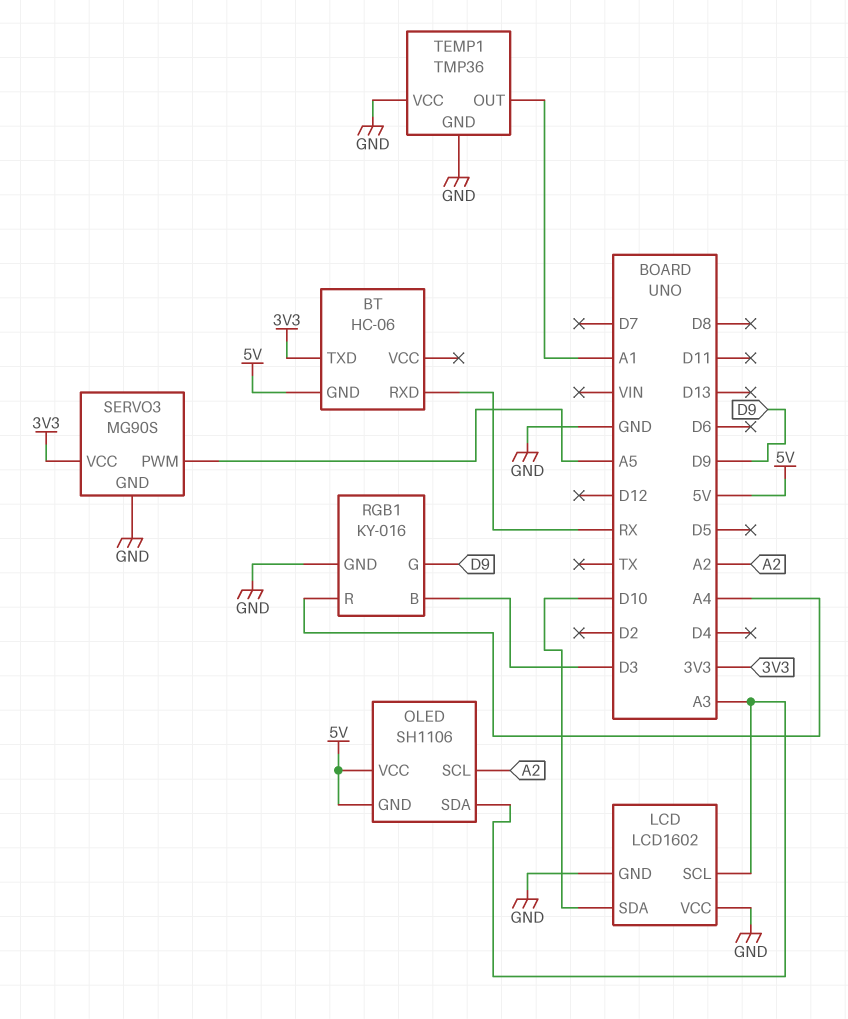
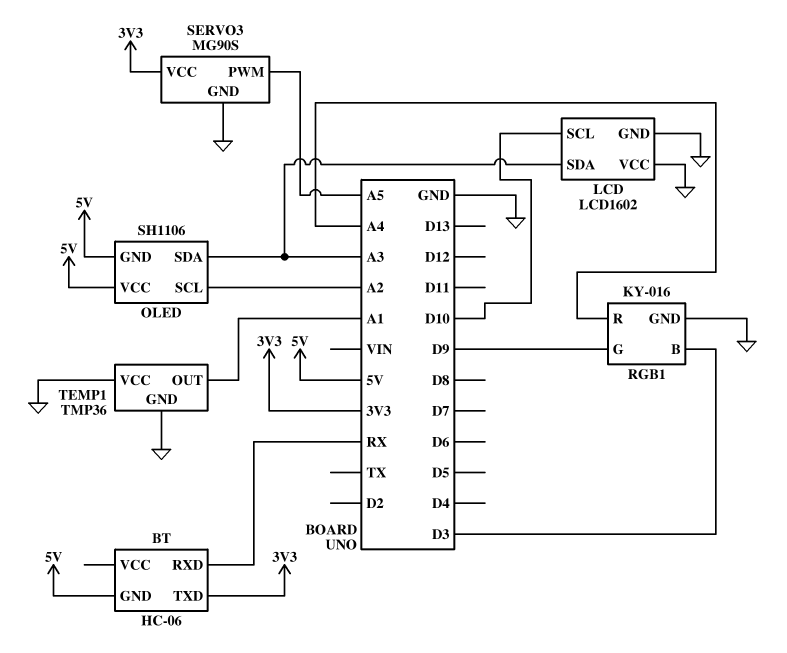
LCD pin SCL: A3 -> D10
LCD pin SDA: D10 -> A3

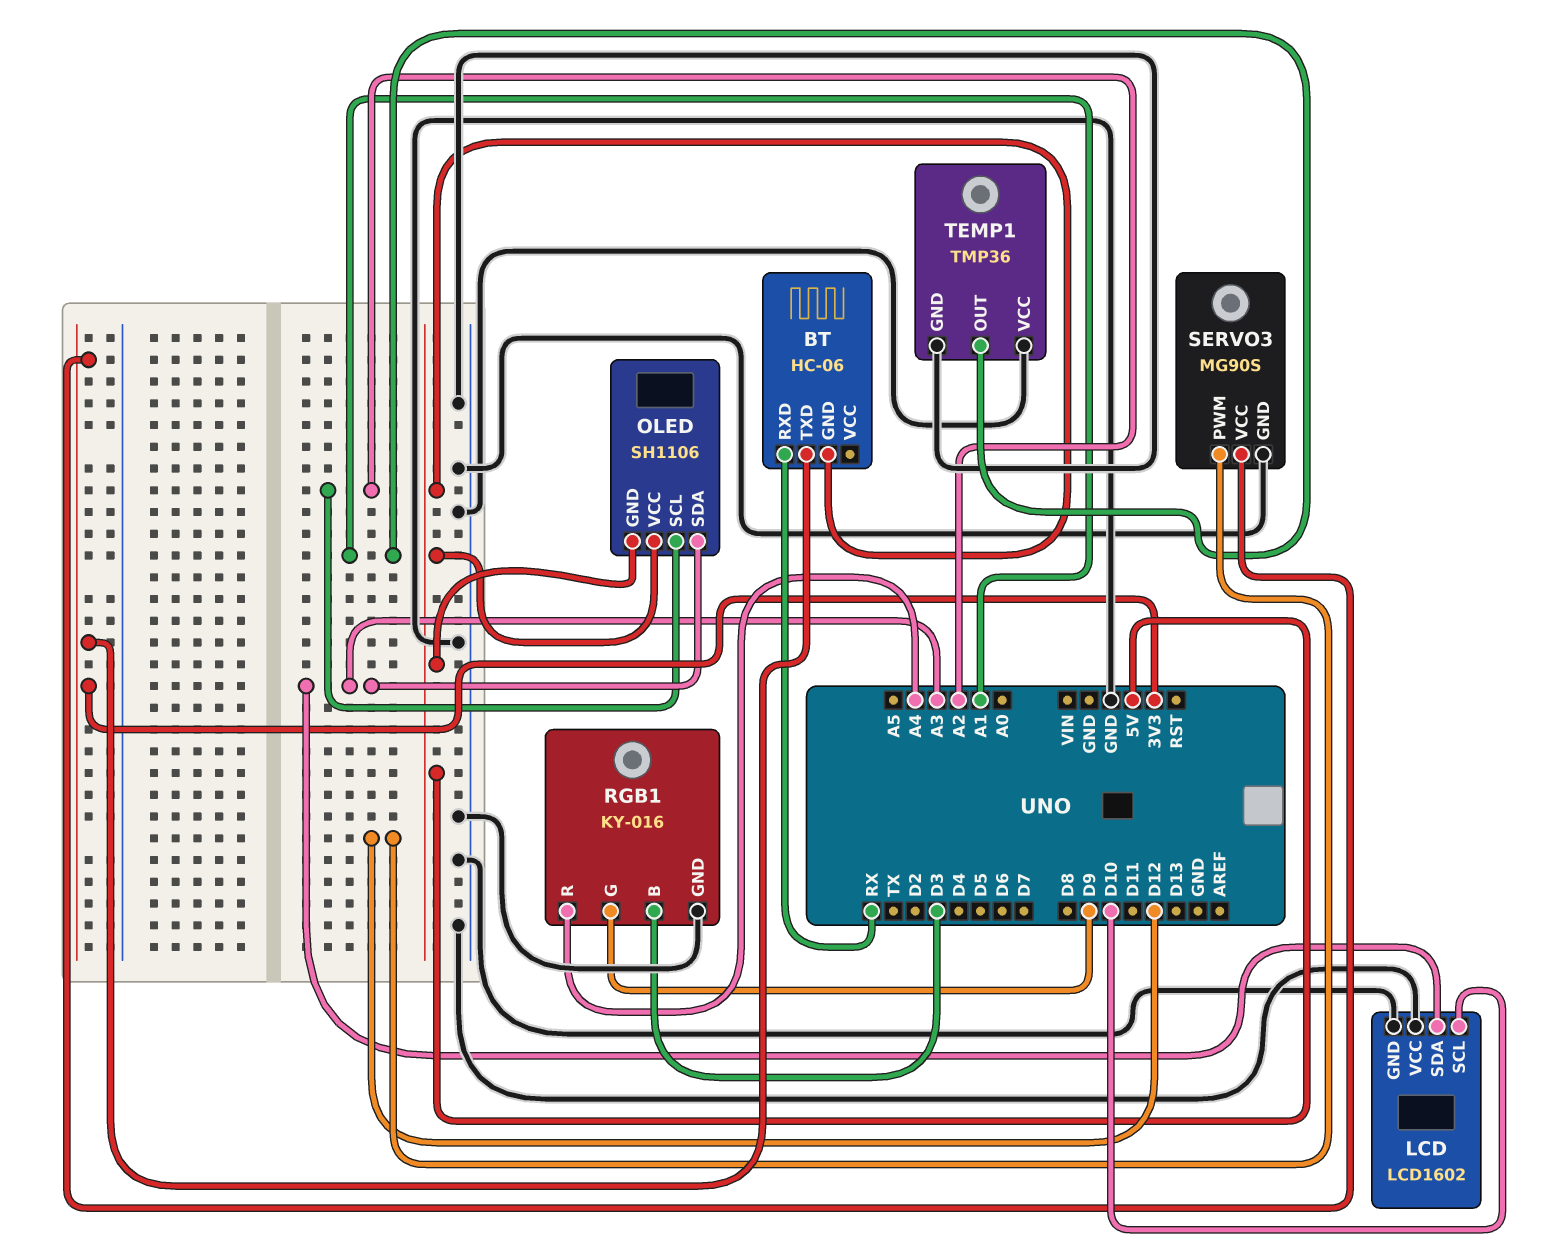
SERVO3 pin PWM: A5 -> D12

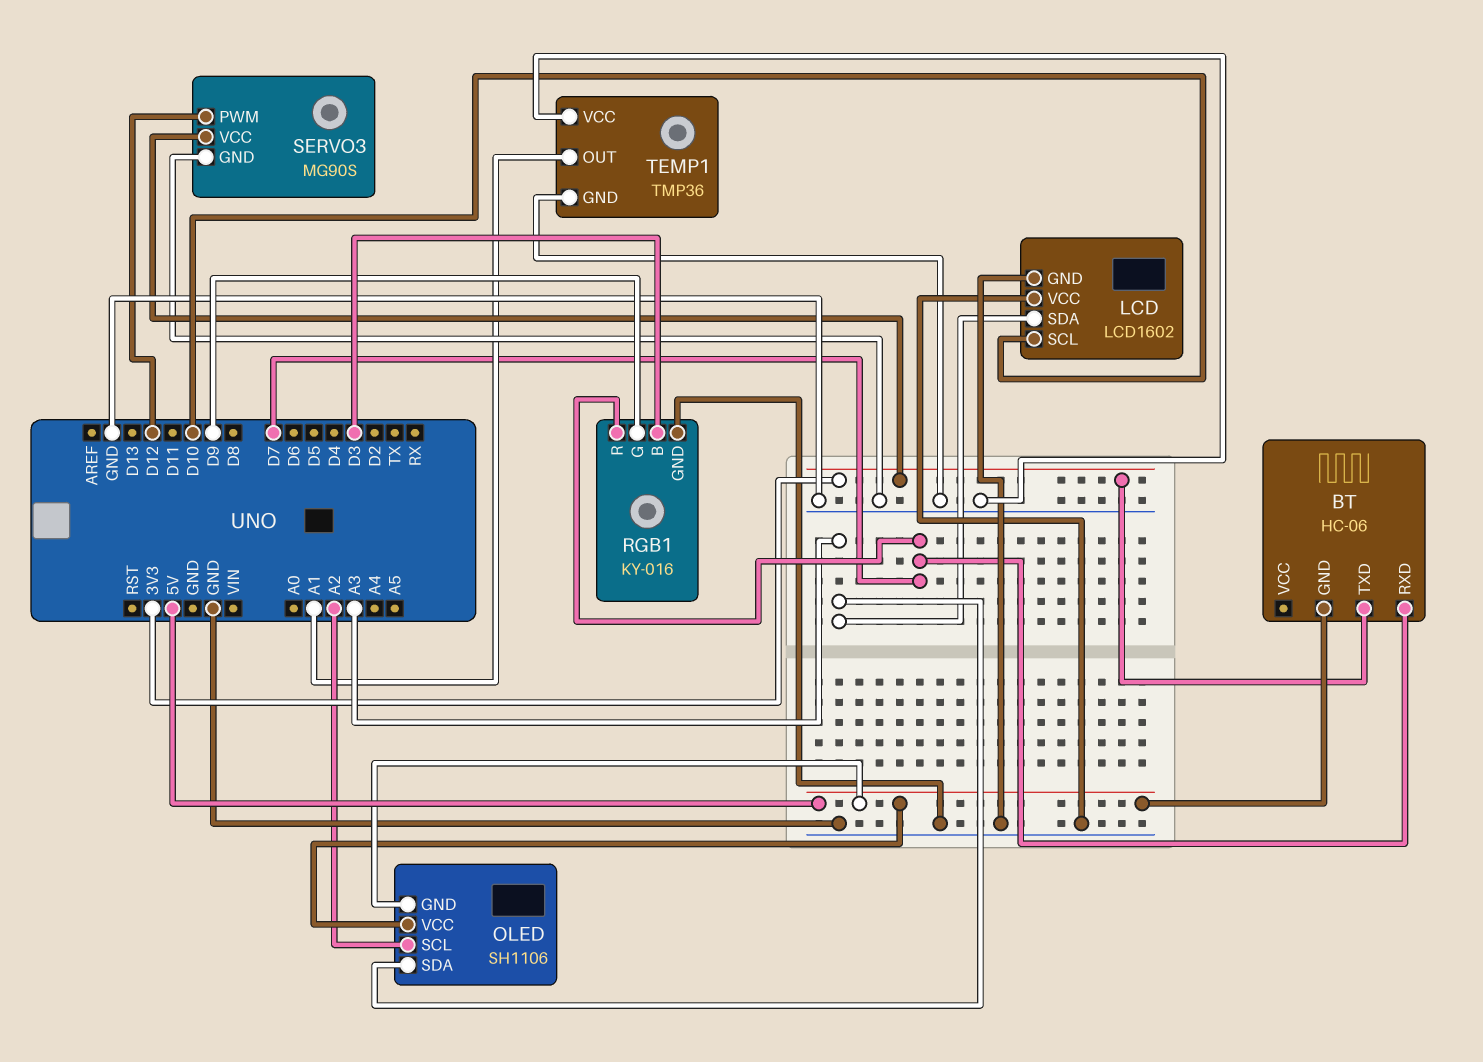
BT pin RXD: RX -> D7
RGB1 pin R: A4 -> D7

